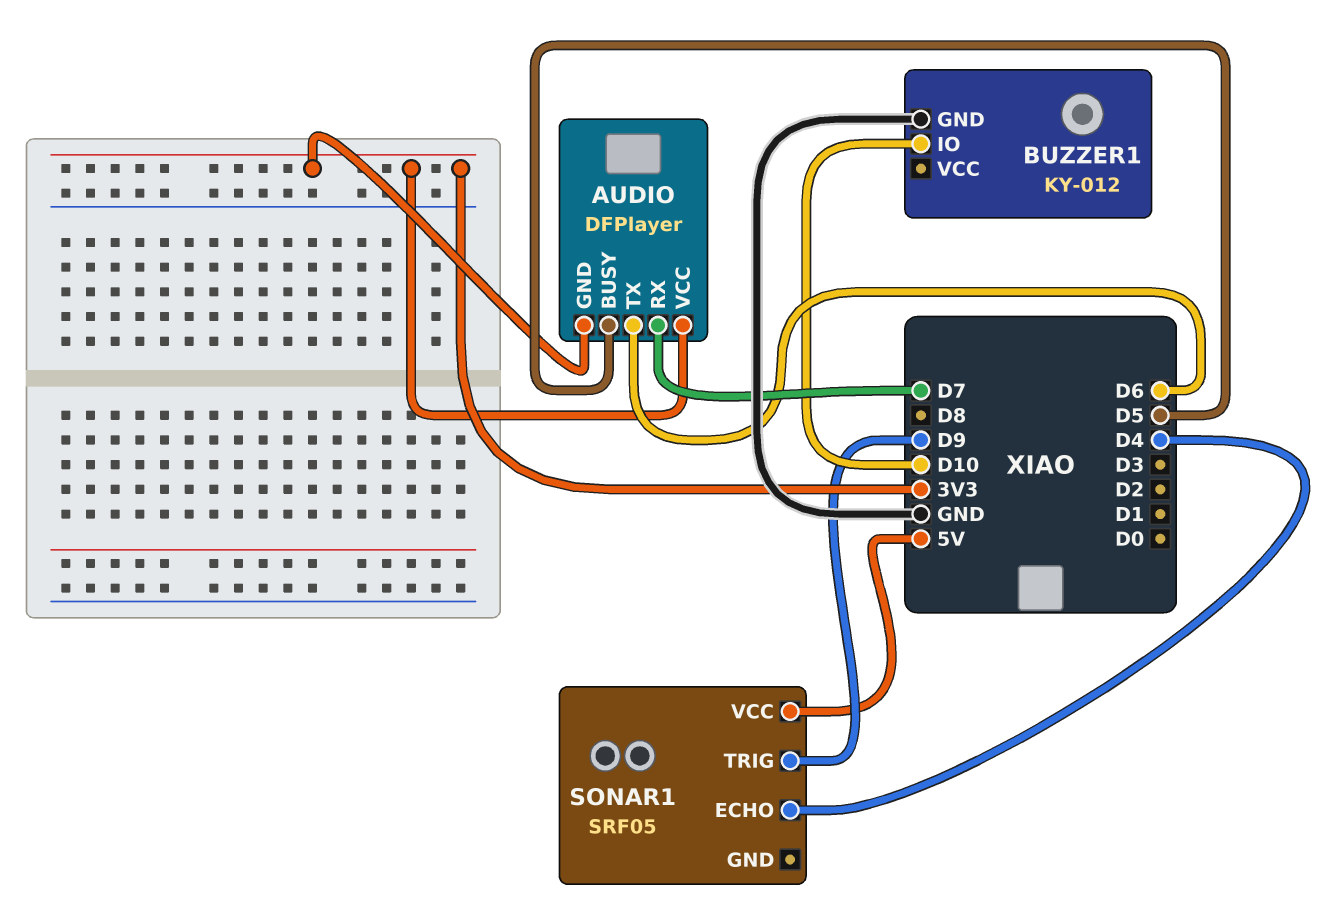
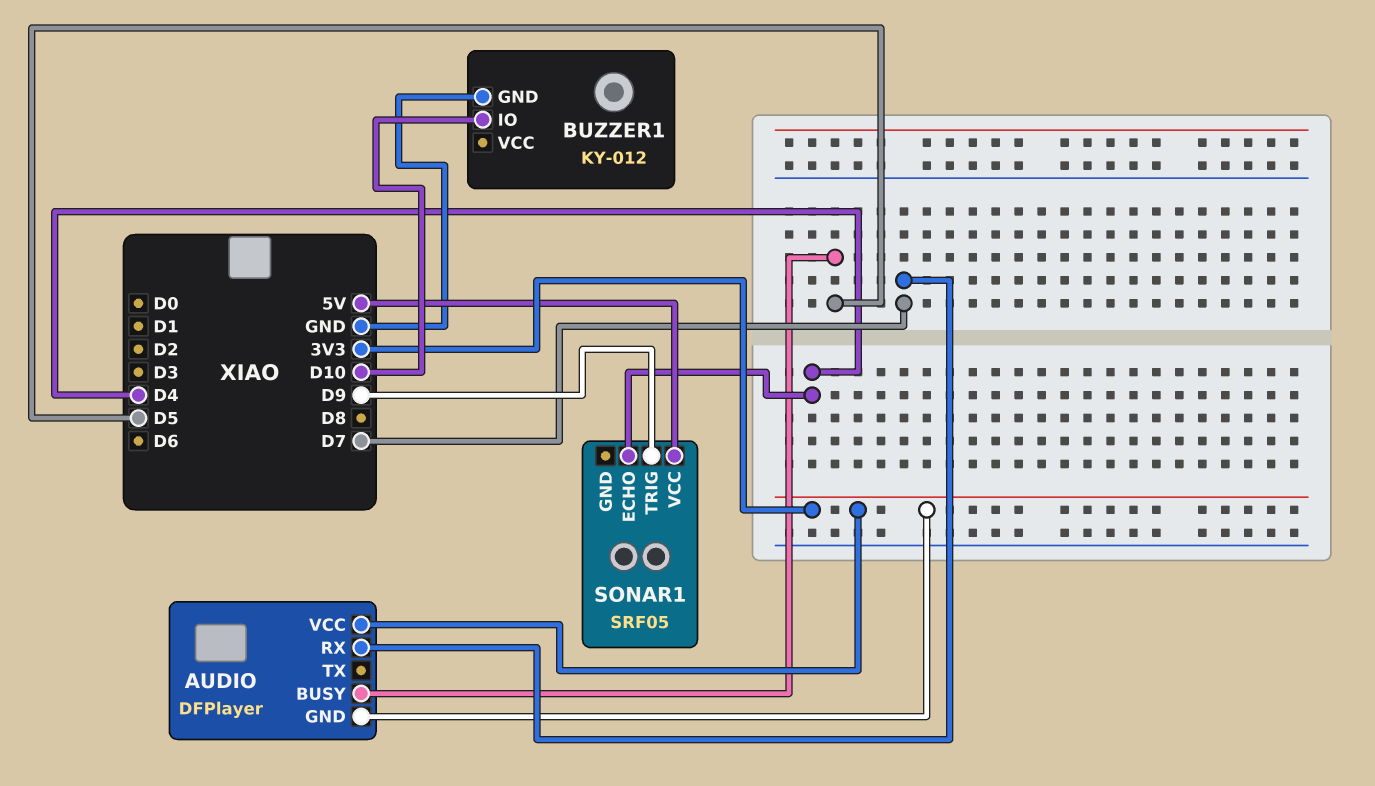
AUDIO pin TX: D6 -> none

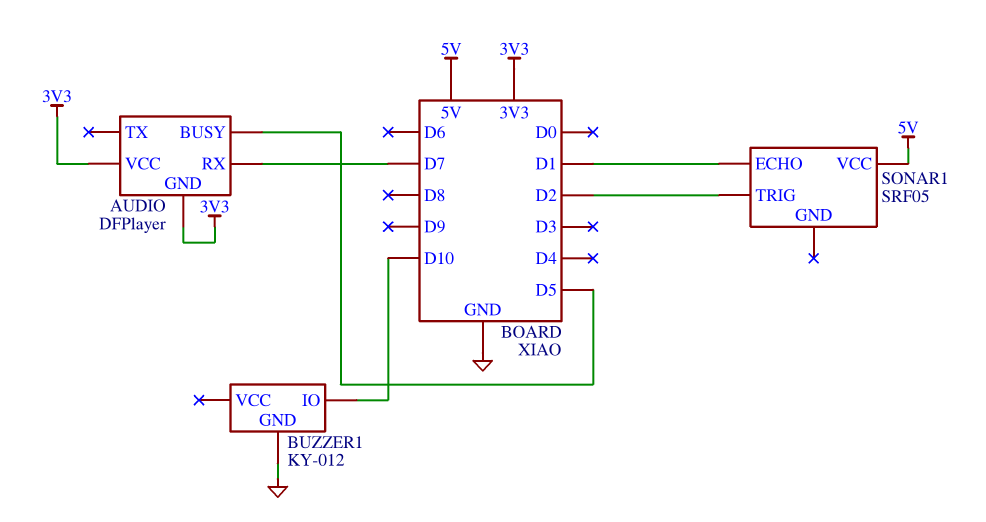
SONAR1 pin ECHO: D4 -> D1
SONAR1 pin TRIG: D9 -> D2

